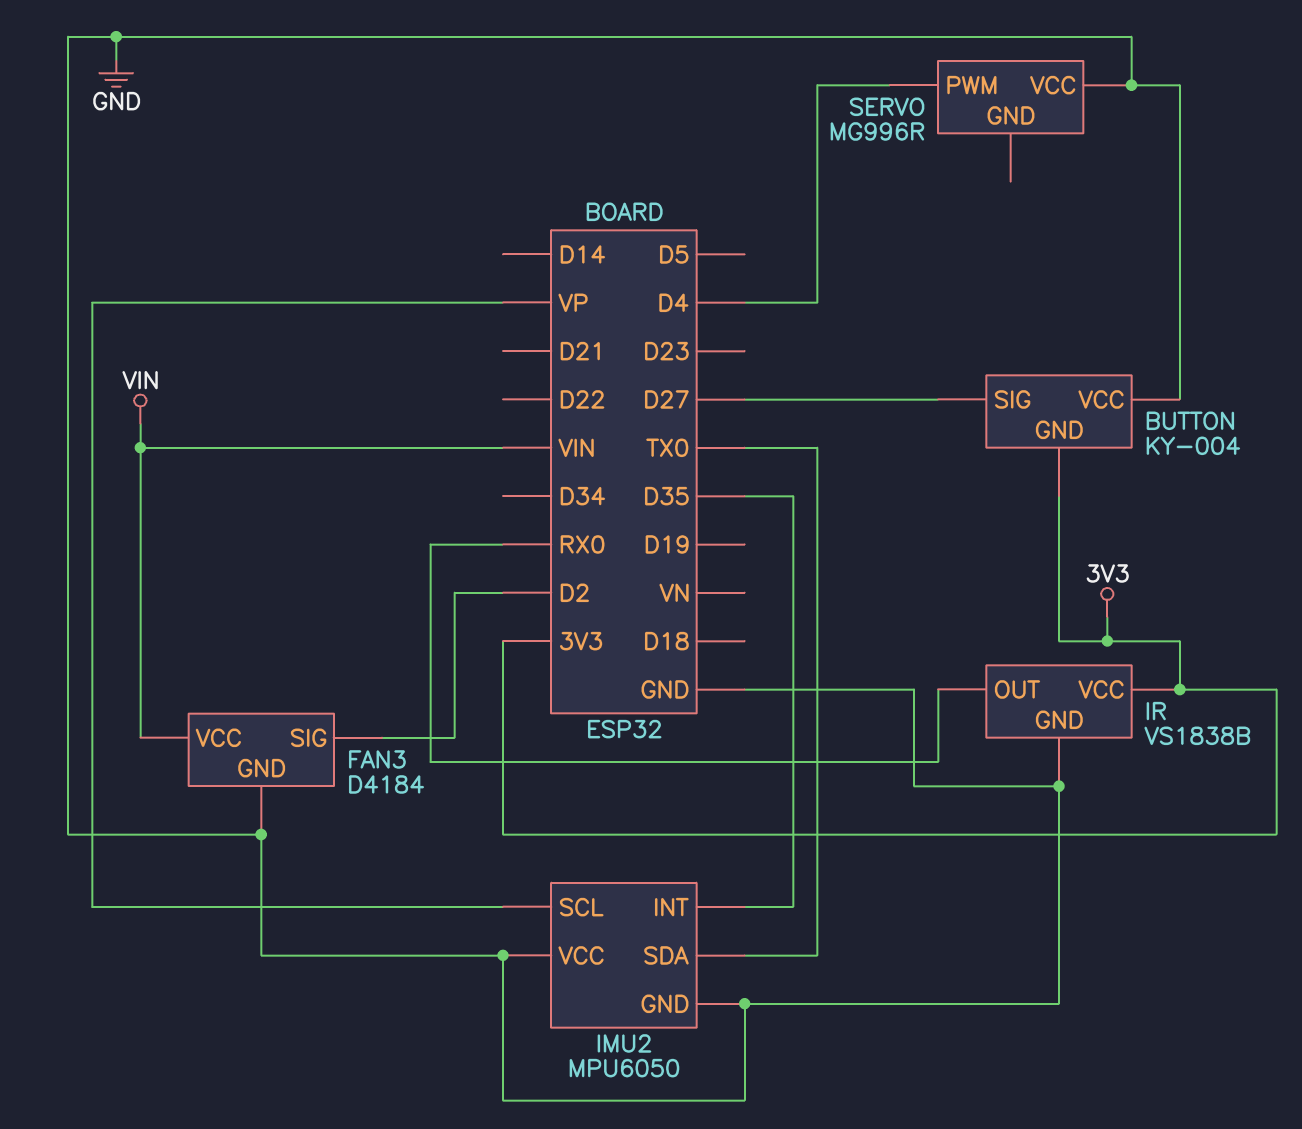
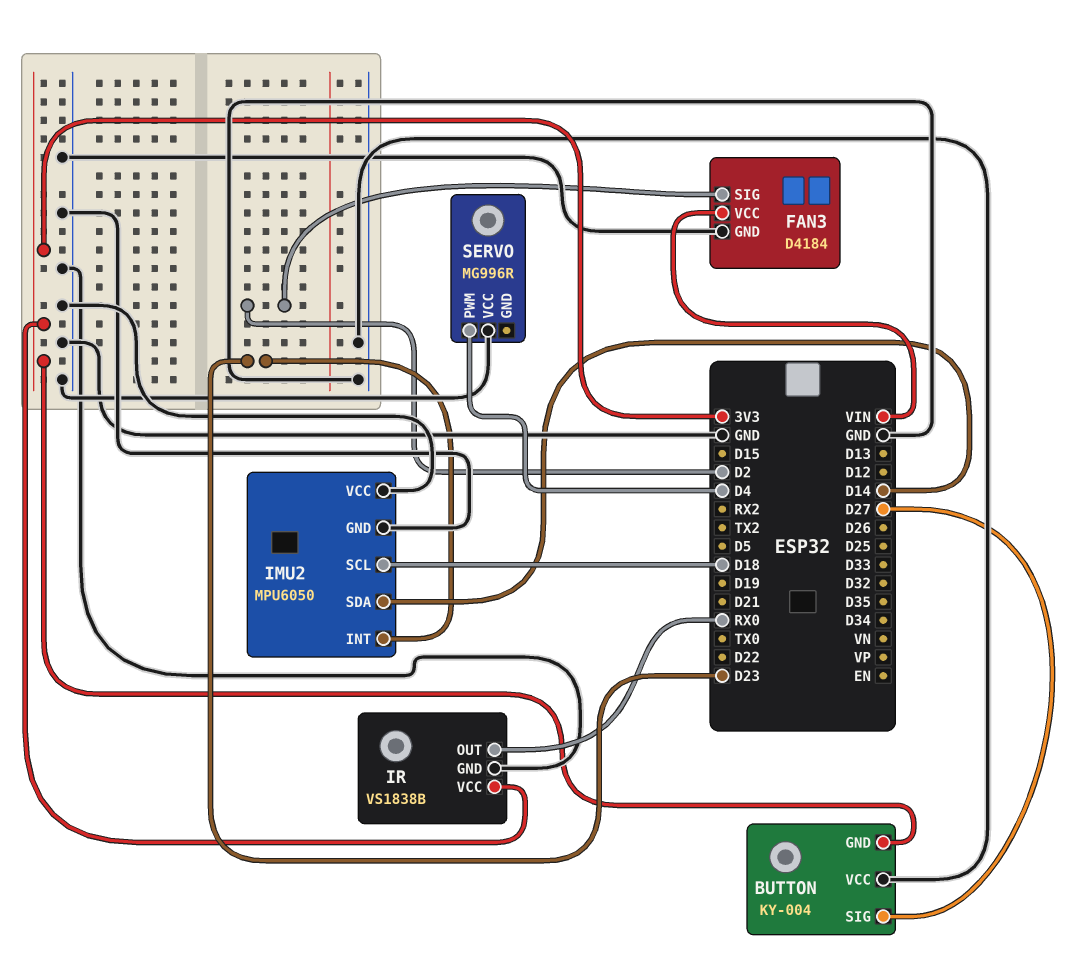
IMU2 pin INT: D35 -> D23
IMU2 pin SCL: VP -> D18
IMU2 pin SDA: TX0 -> D14

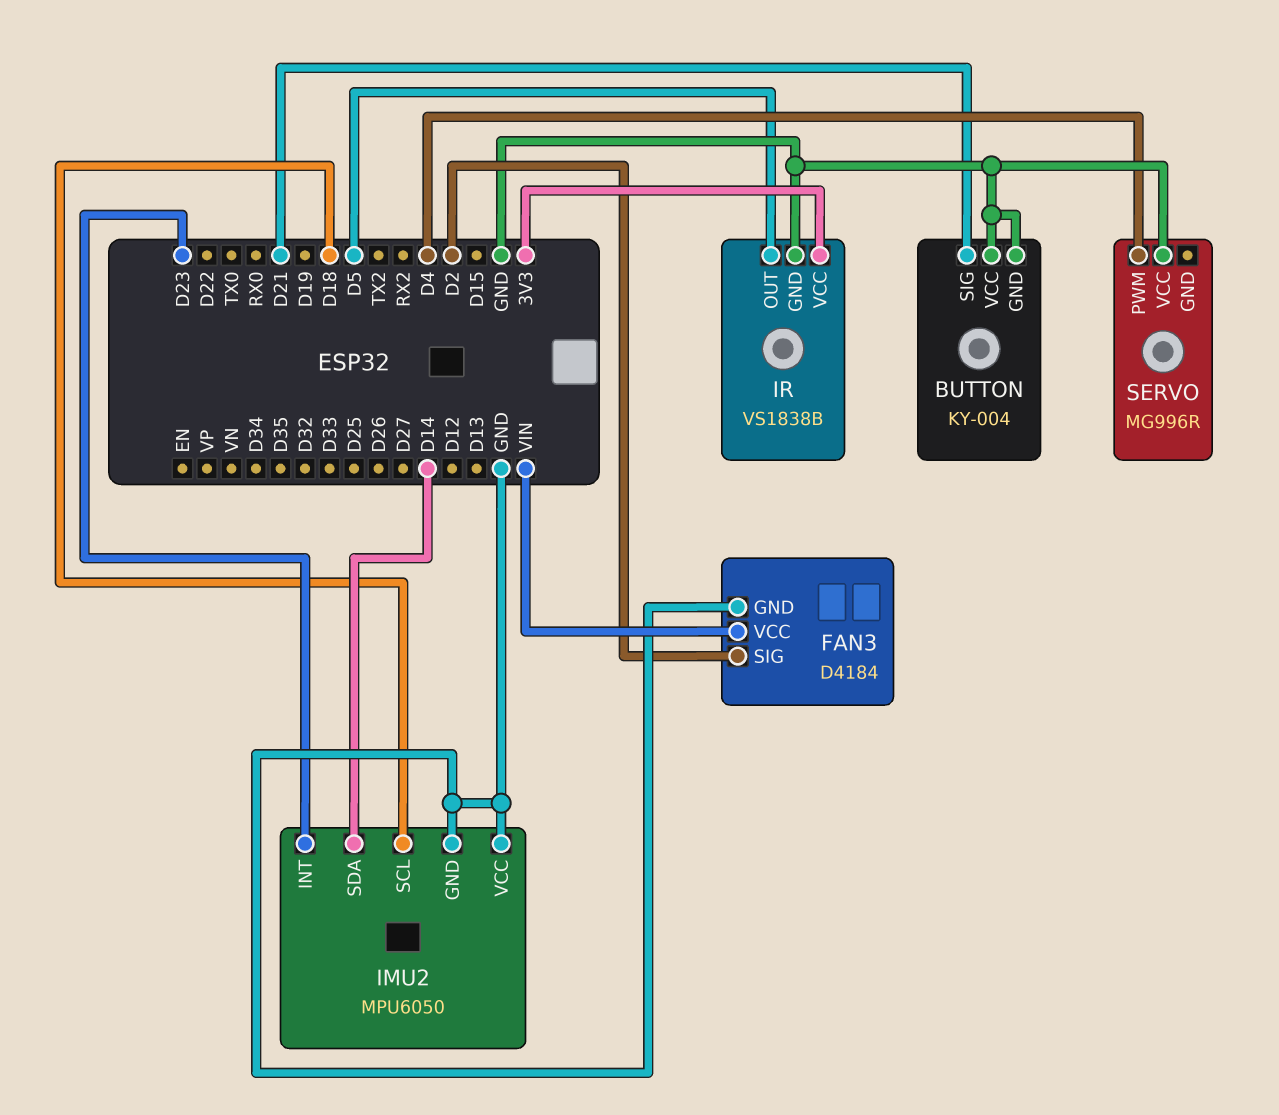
BUTTON pin GND: 3V3 -> GND
BUTTON pin SIG: D27 -> D21
IR pin OUT: RX0 -> D5

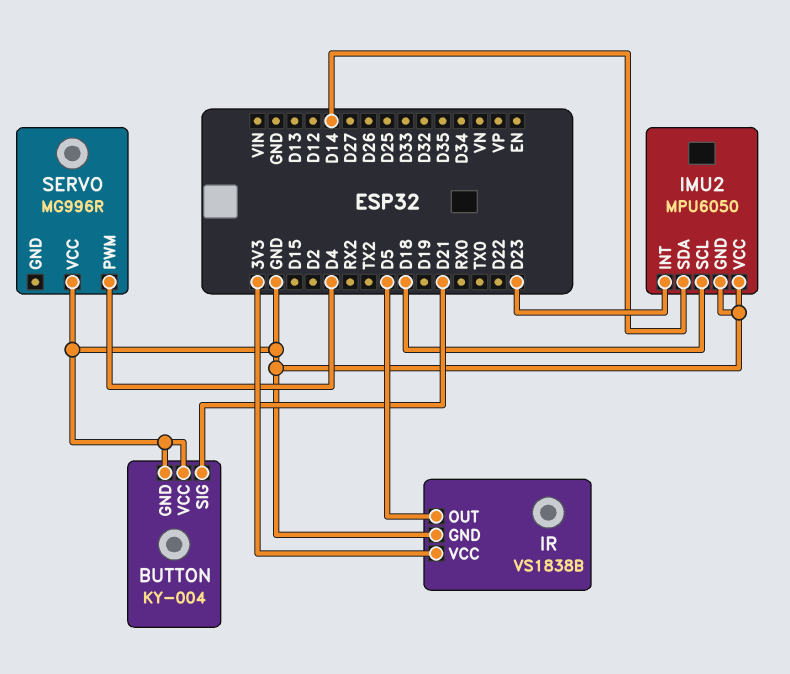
FAN3: D4184 -> none
FAN3 pin GND: GND -> none
FAN3 pin SIG: D2 -> none
FAN3 pin VCC: VIN -> none

